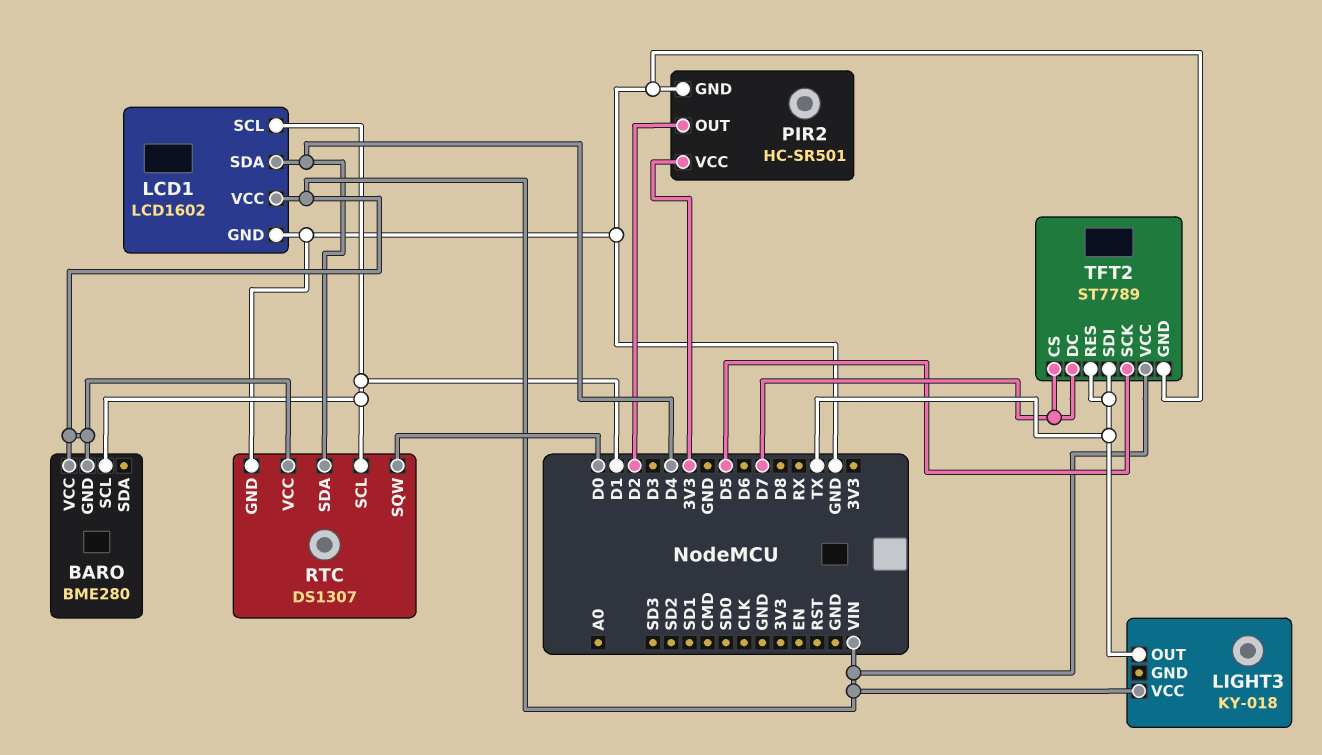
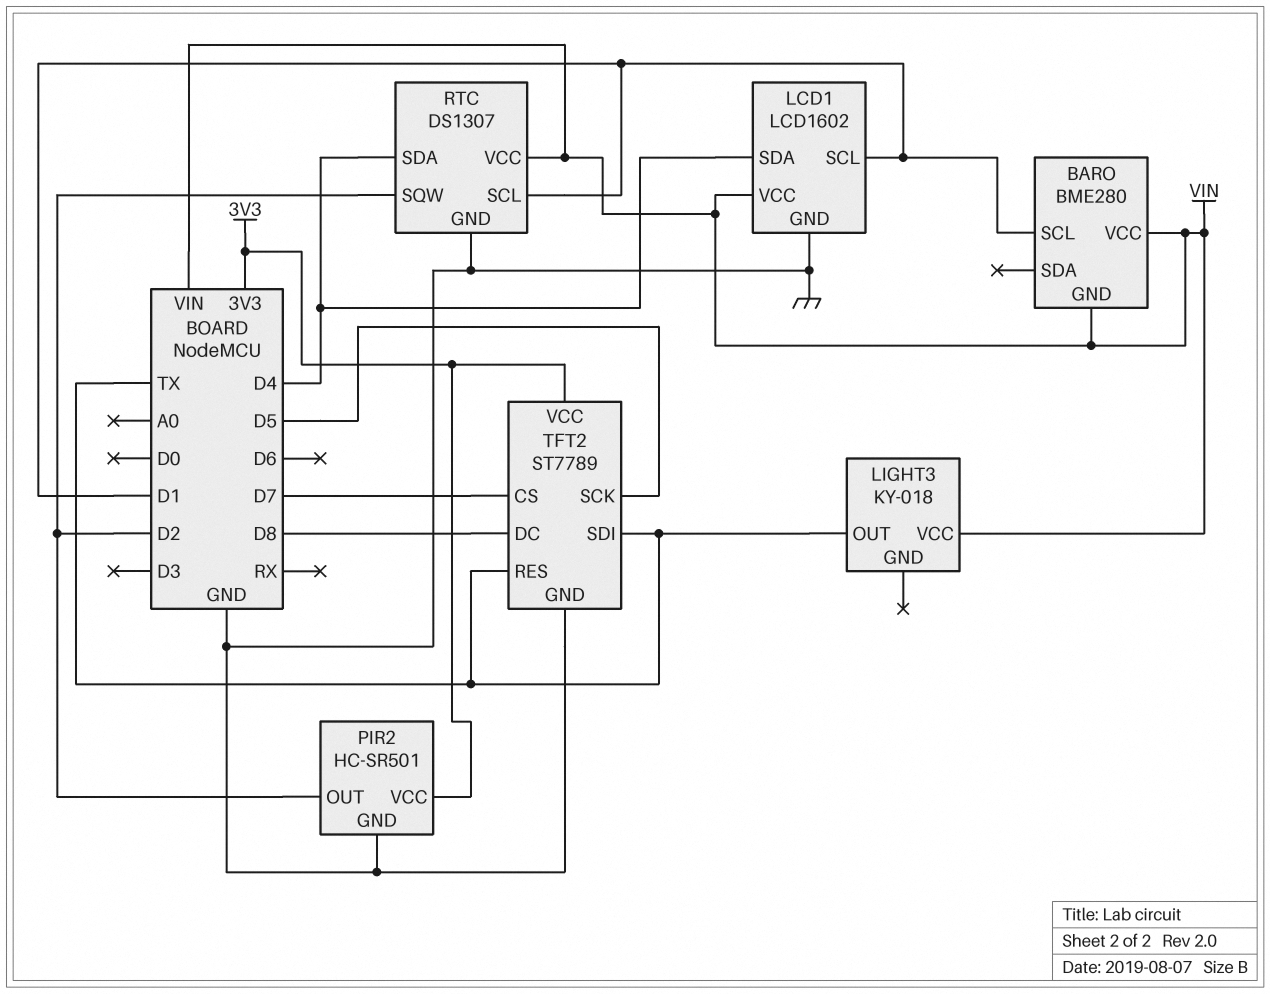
RTC pin SQW: D0 -> D2
TFT2 pin DC: D7 -> D8
TFT2 pin VCC: VIN -> 3V3

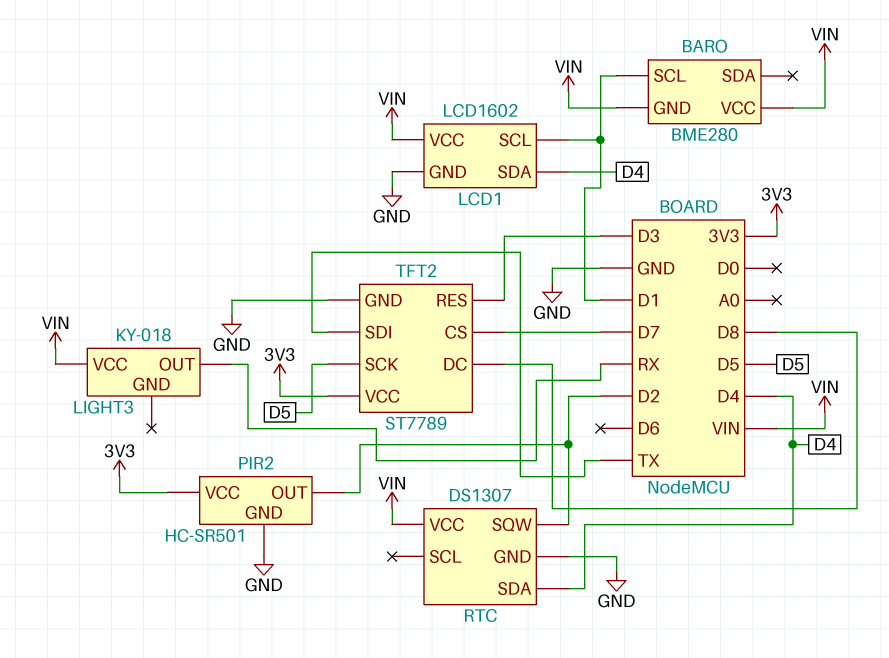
LIGHT3 pin OUT: TX -> RX
RTC pin SCL: D1 -> none
TFT2 pin RES: TX -> D3

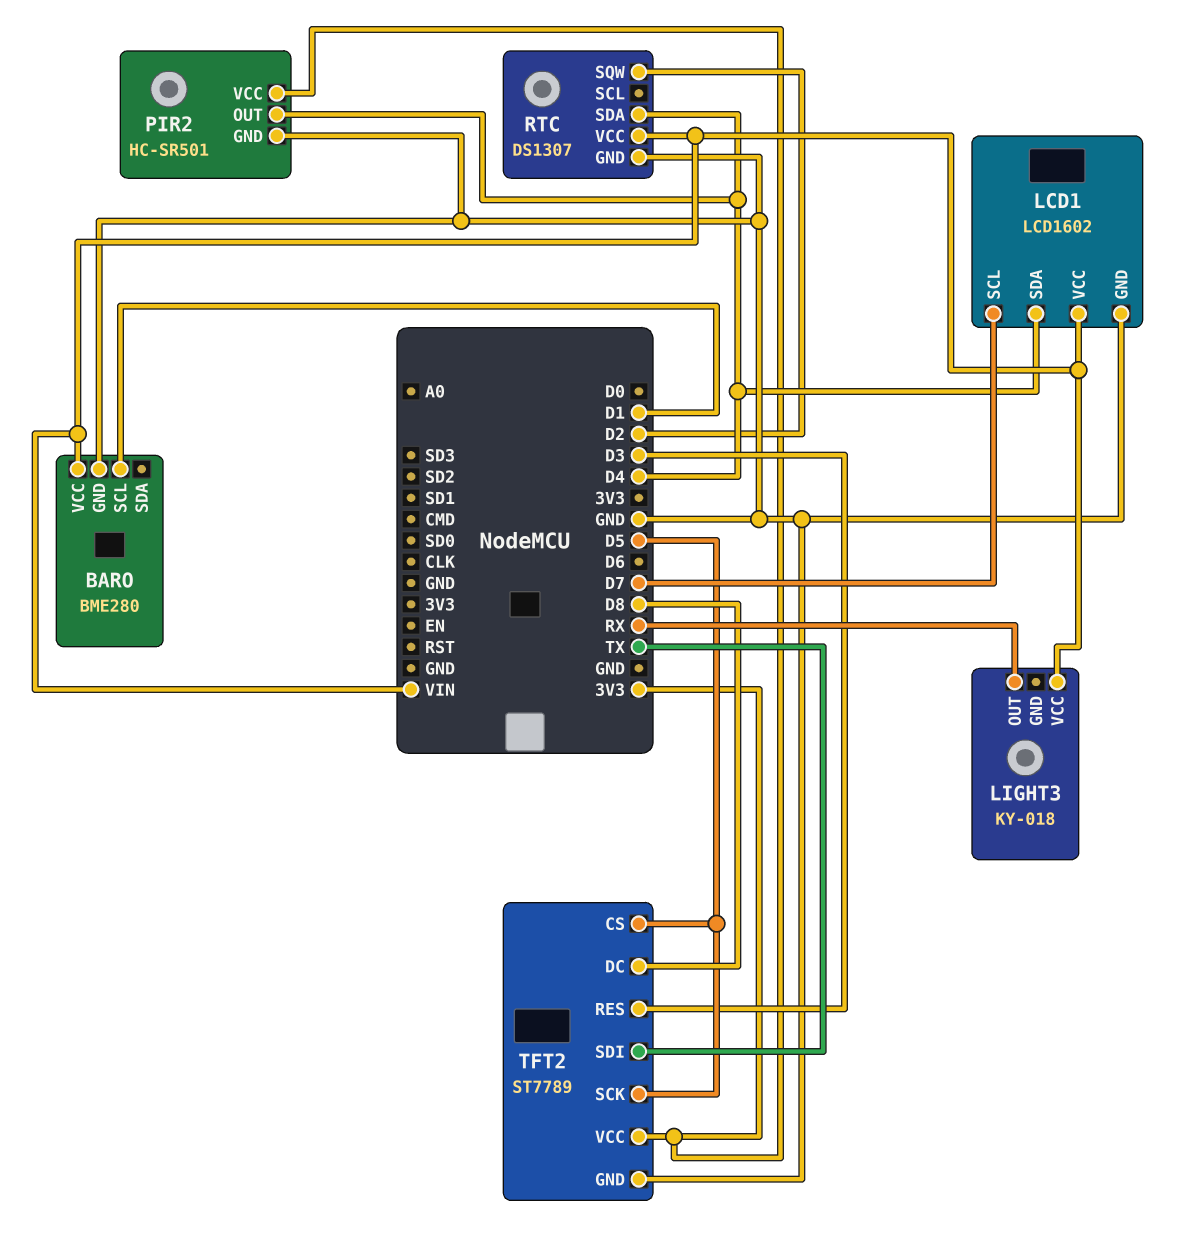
BARO pin GND: VIN -> GND
LCD1 pin SCL: D1 -> D7
PIR2 pin OUT: D2 -> D4
TFT2 pin CS: D7 -> D5

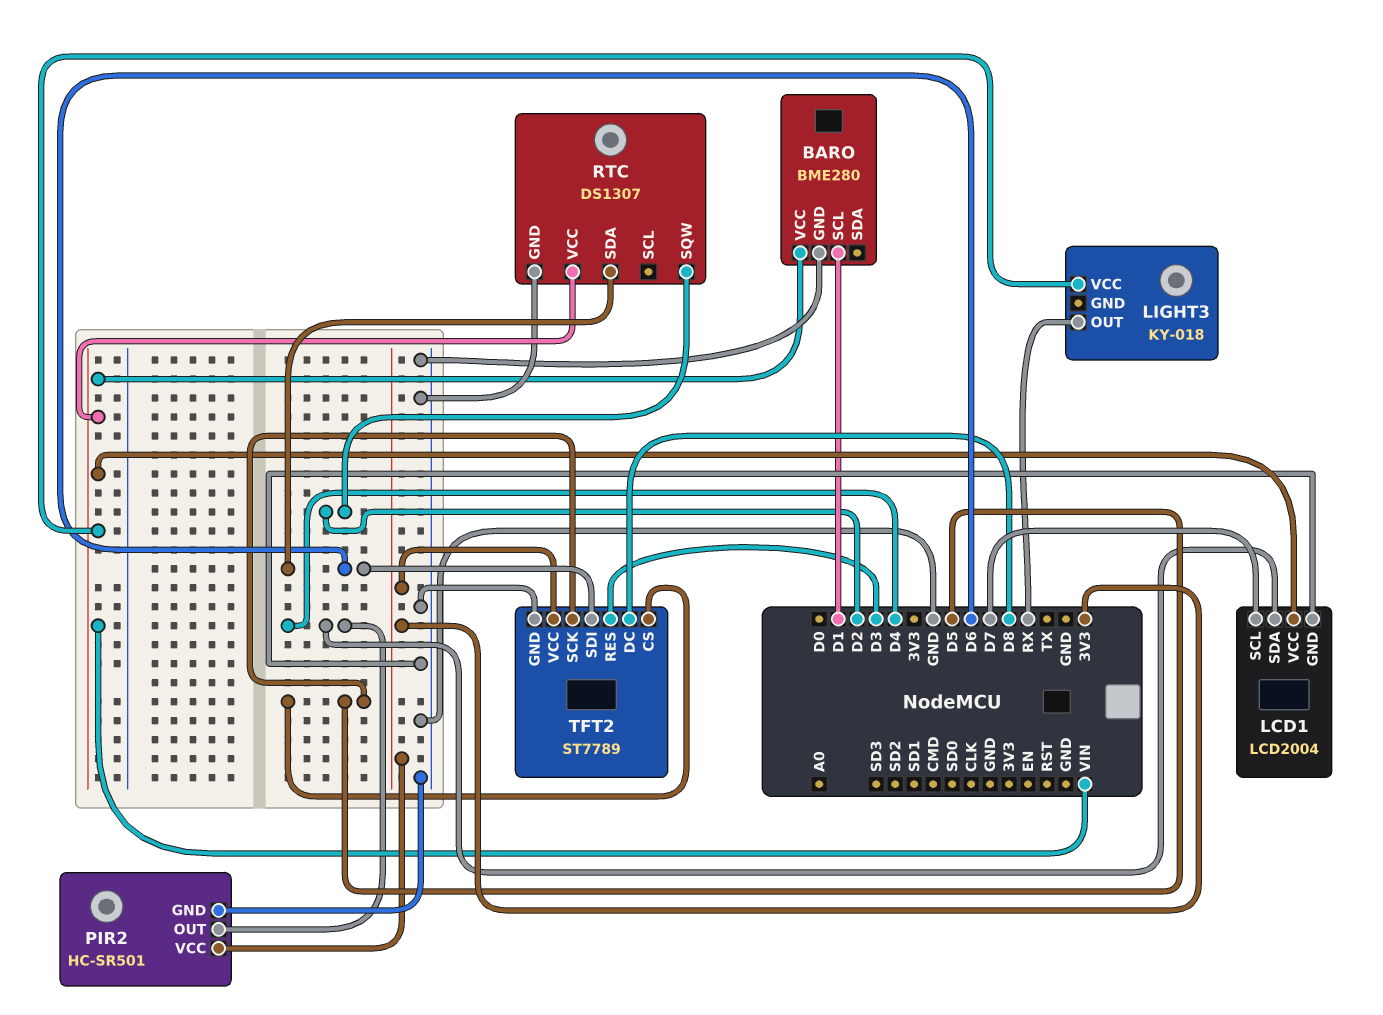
LCD1: LCD1602 -> LCD2004
RTC pin SDA: D4 -> D6
TFT2 pin SDI: TX -> D6

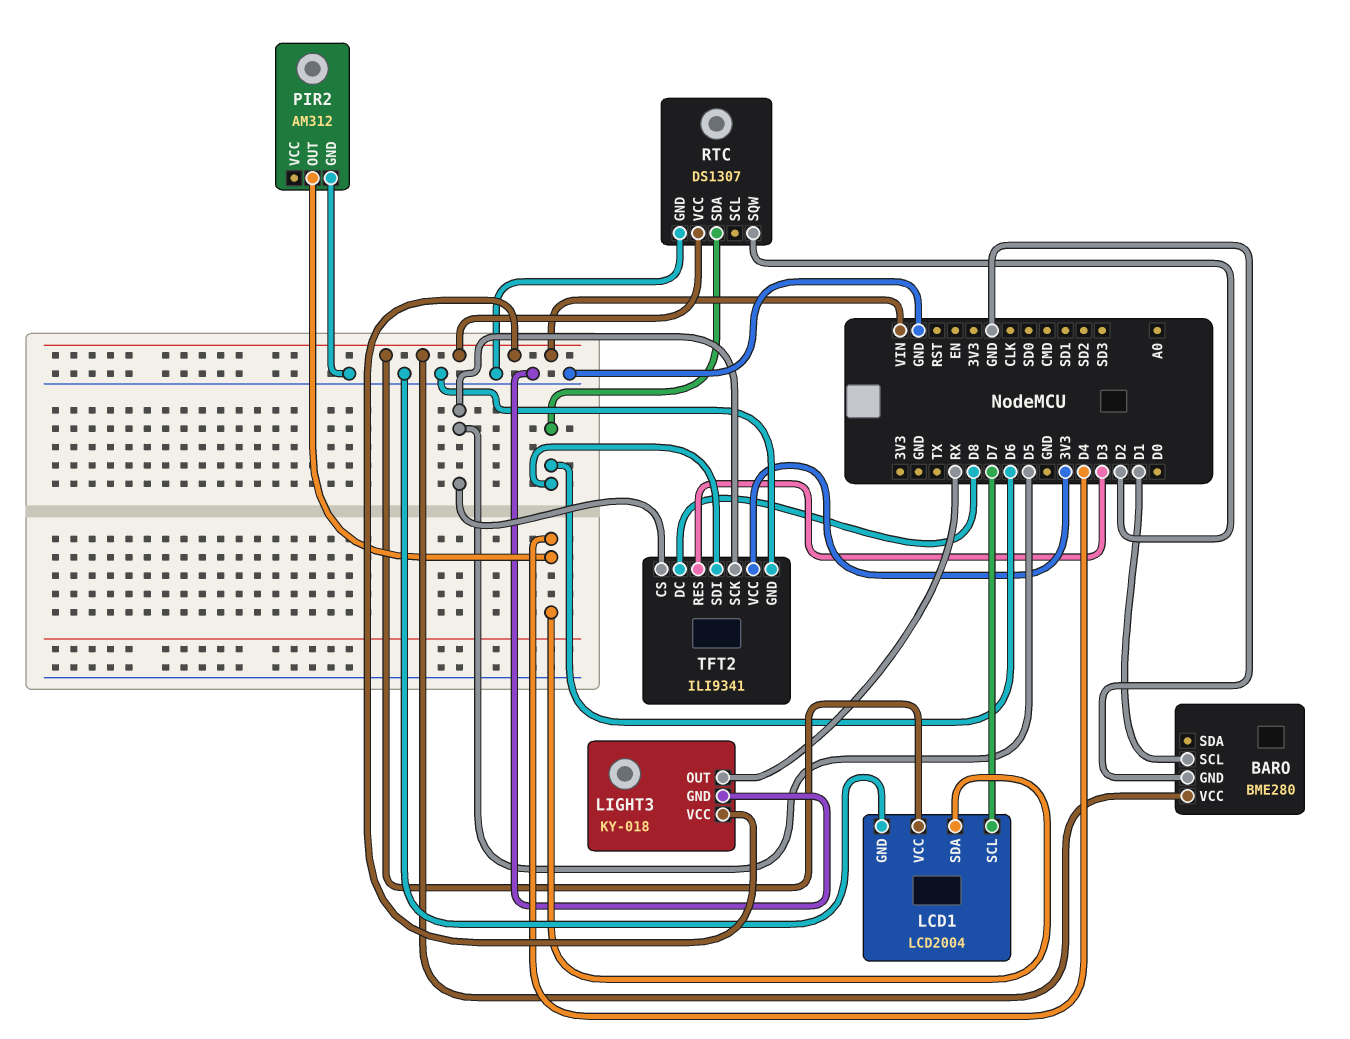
LIGHT3 pin GND: none -> GND
PIR2: HC-SR501 -> AM312
PIR2 pin VCC: 3V3 -> none
TFT2: ST7789 -> ILI9341

